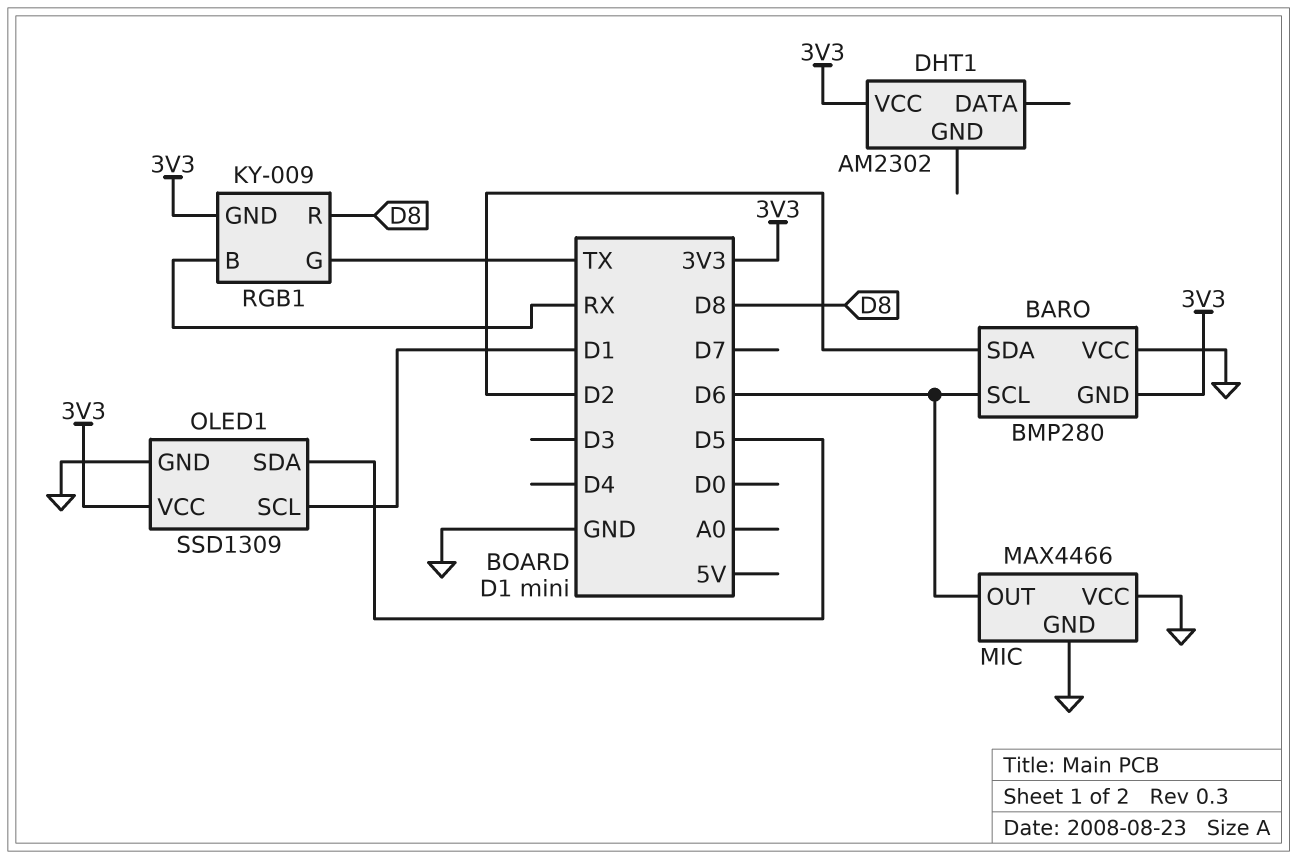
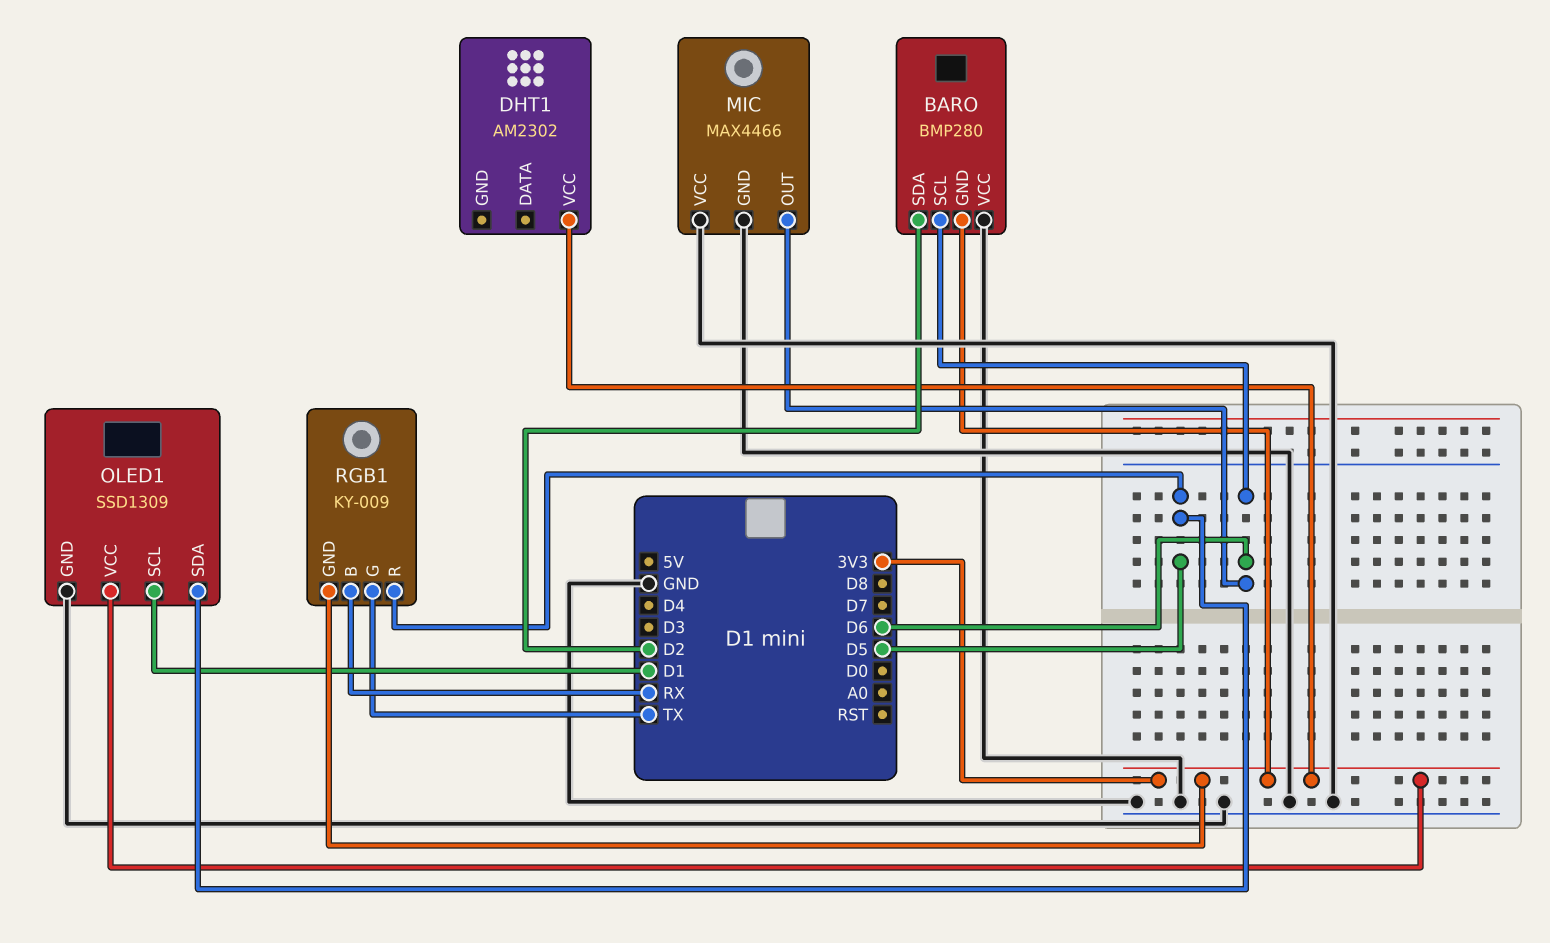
RGB1 pin R: D8 -> D5

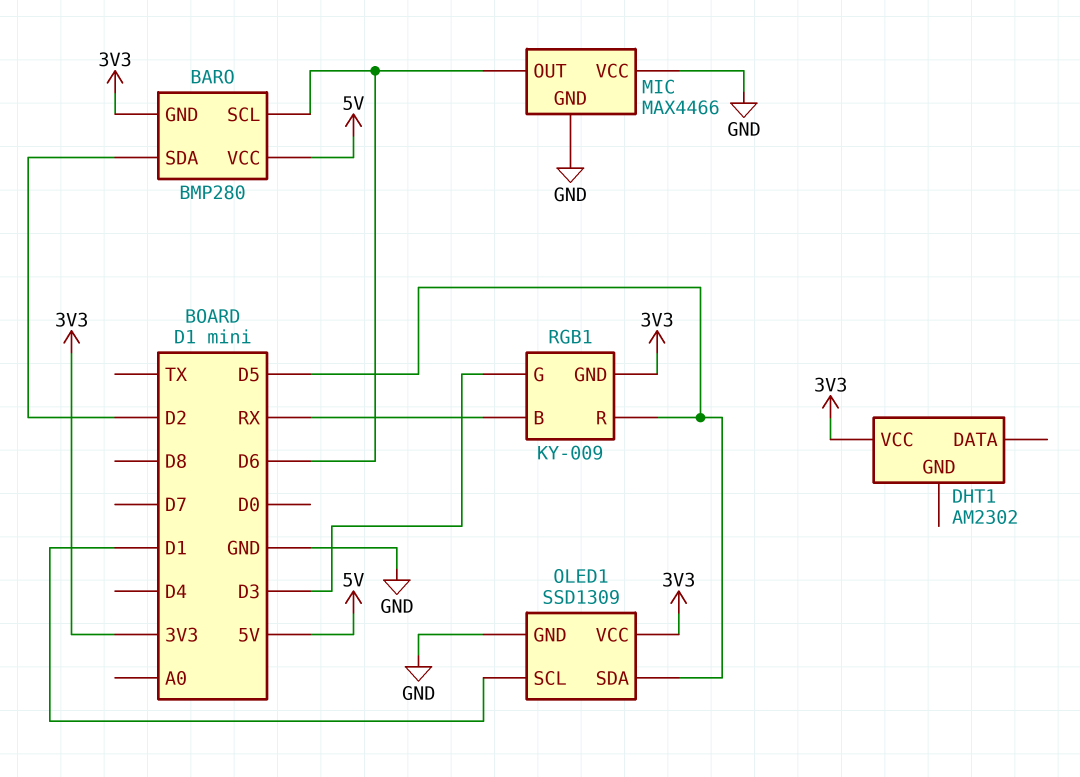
BARO pin VCC: GND -> 5V
RGB1 pin G: TX -> D3

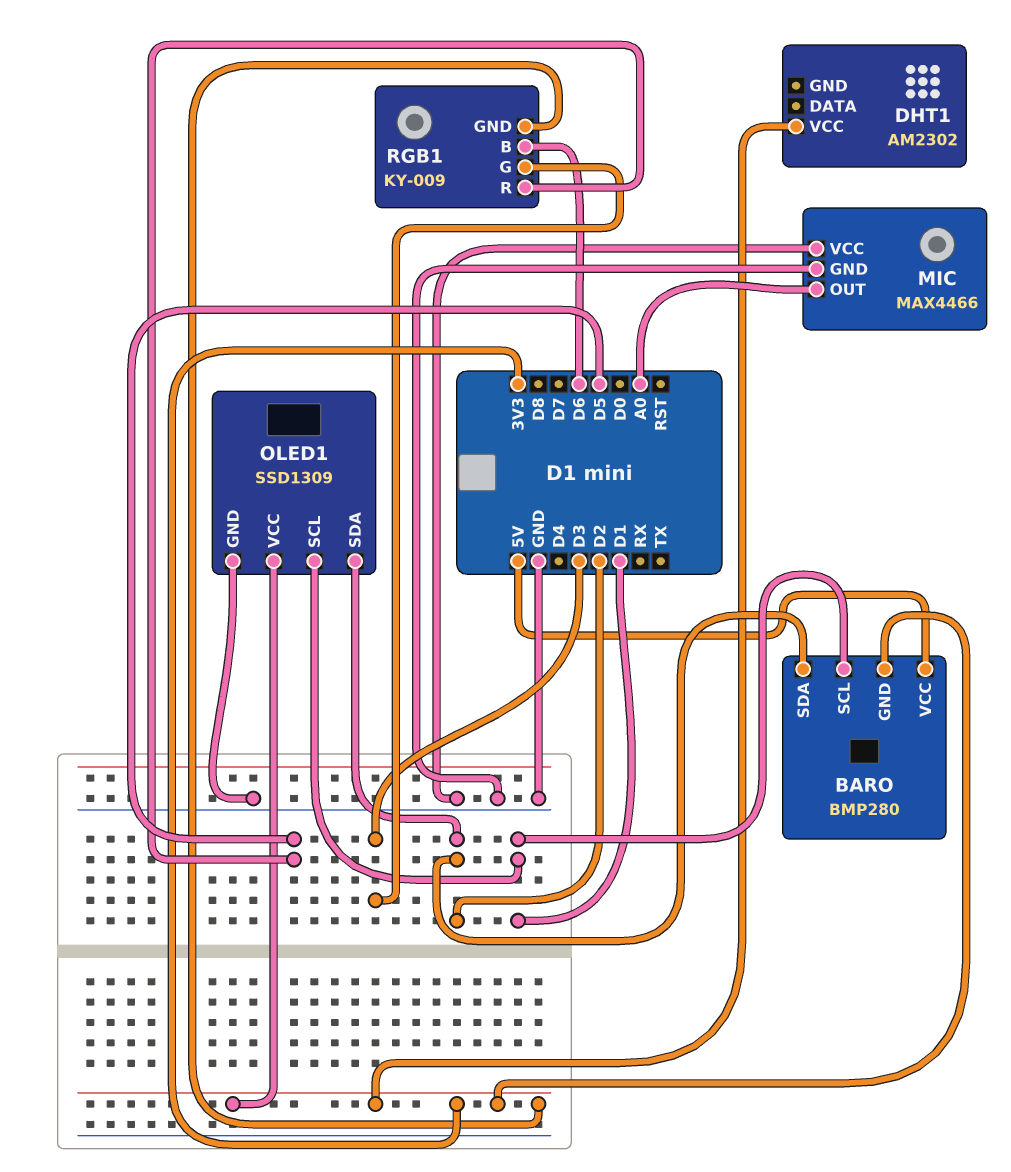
BARO pin SCL: D6 -> D1
MIC pin OUT: D6 -> A0
OLED1 pin SDA: D5 -> D2
RGB1 pin B: RX -> D6

